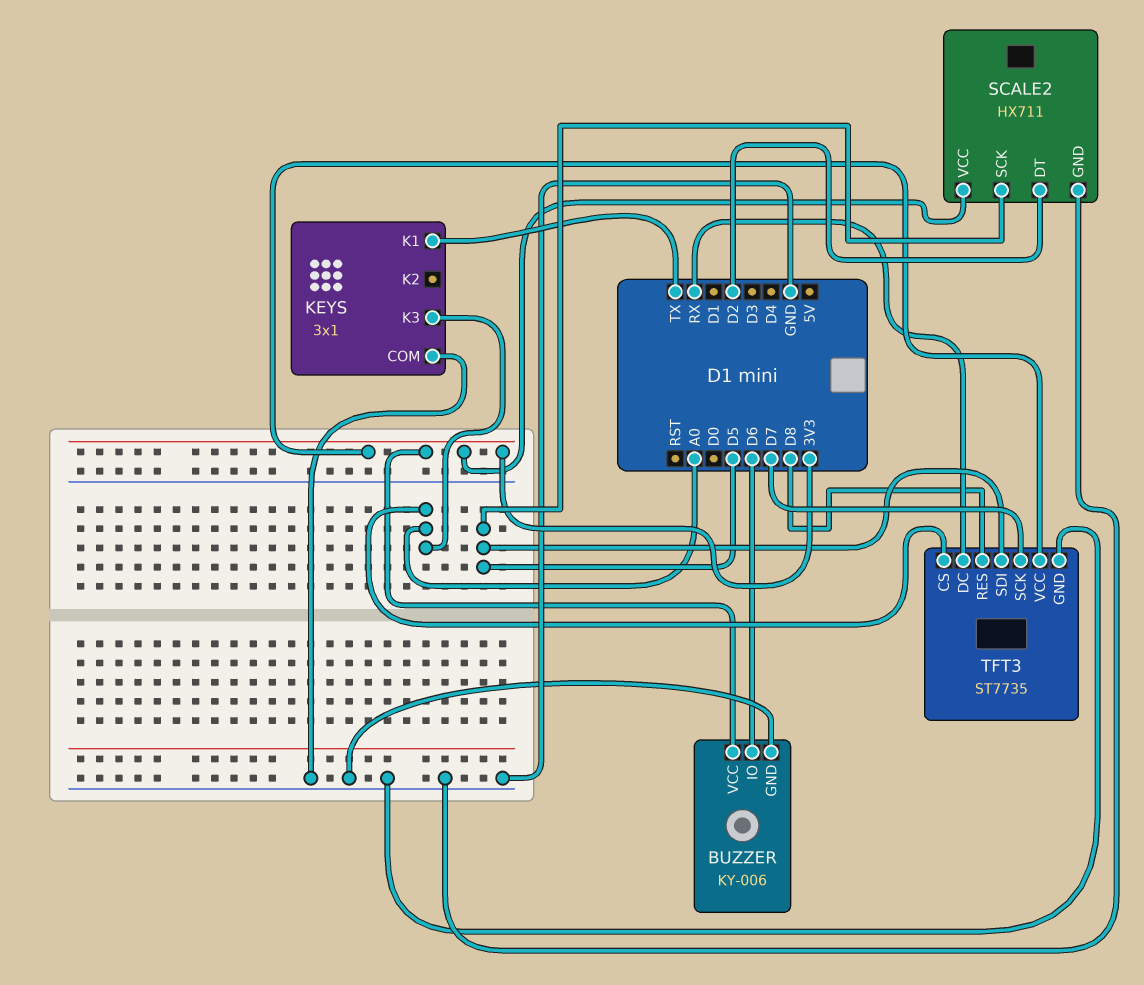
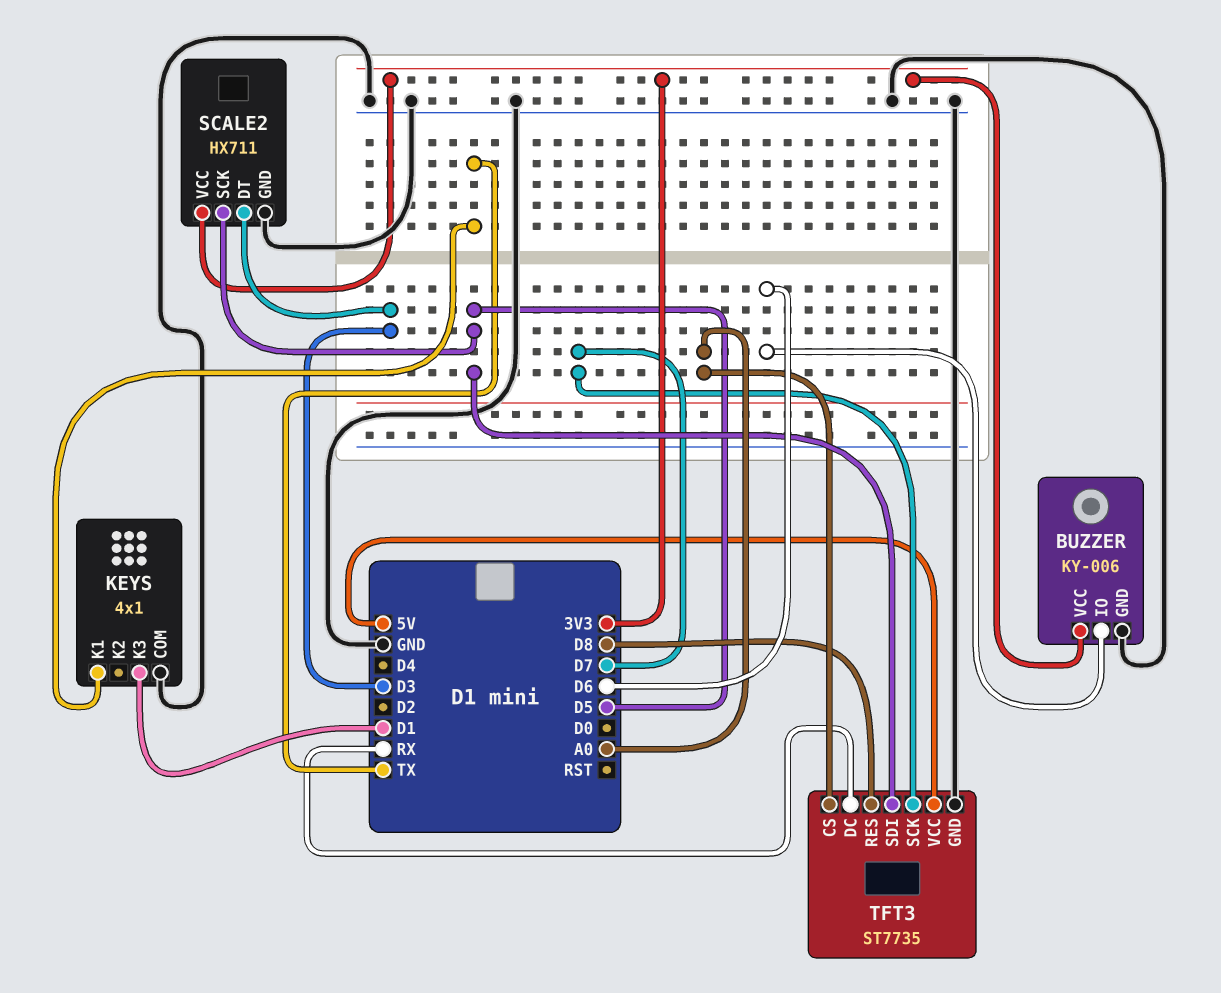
KEYS: 3x1 -> 4x1
KEYS pin K3: A0 -> D1
SCALE2 pin DT: D2 -> D3
TFT3 pin VCC: 3V3 -> 5V

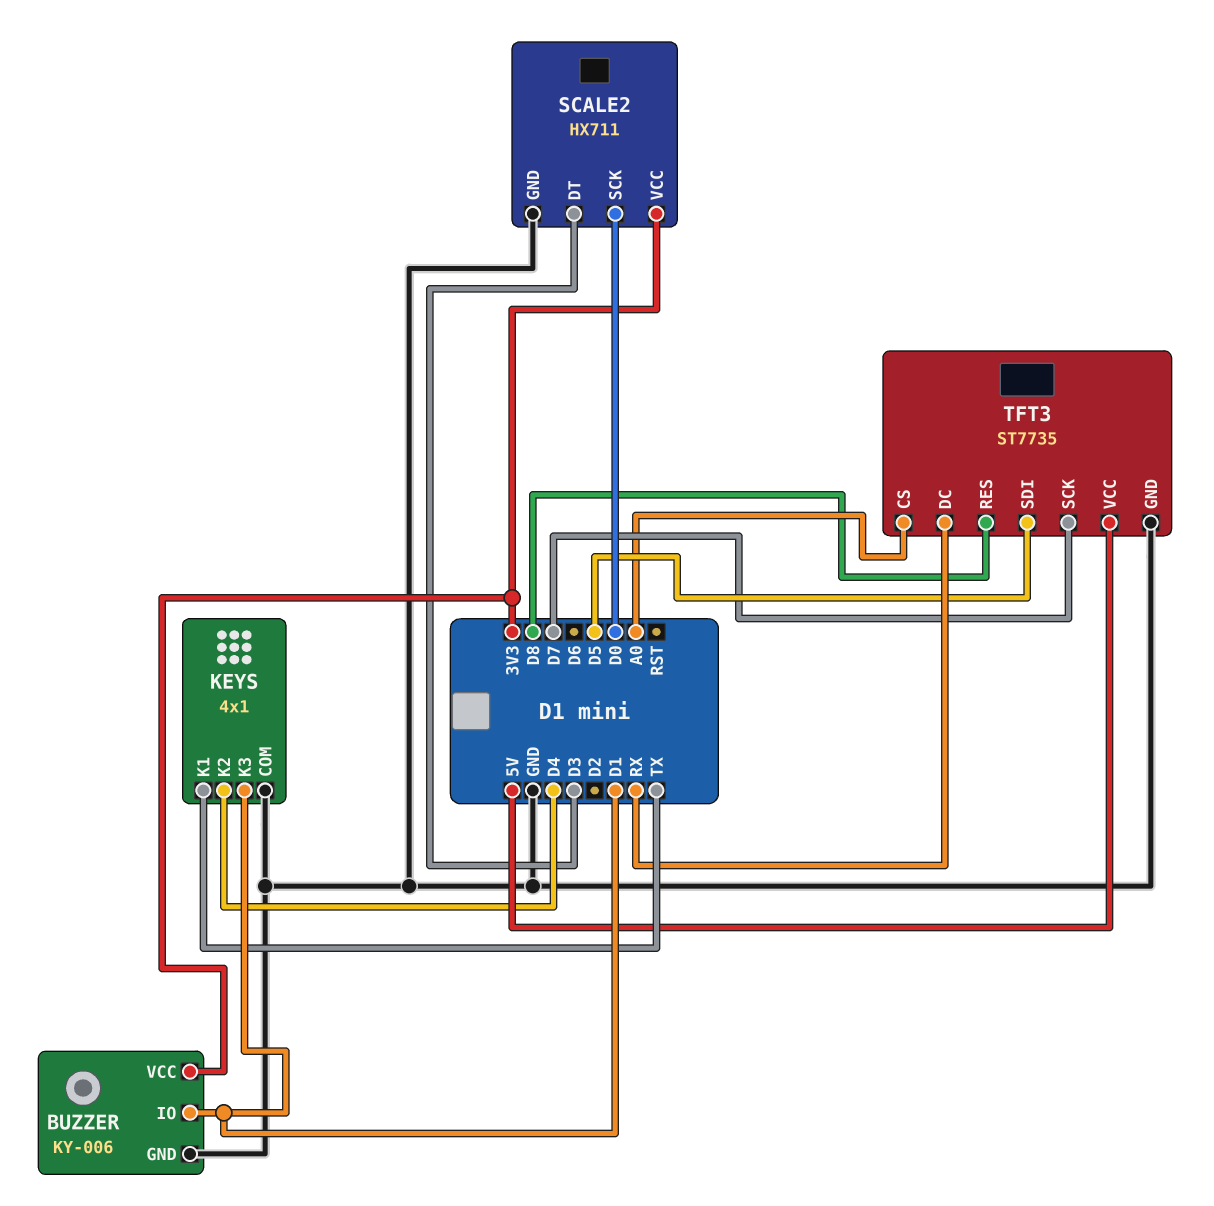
BUZZER pin IO: D6 -> D1
KEYS pin K2: none -> D4
SCALE2 pin SCK: D5 -> D0

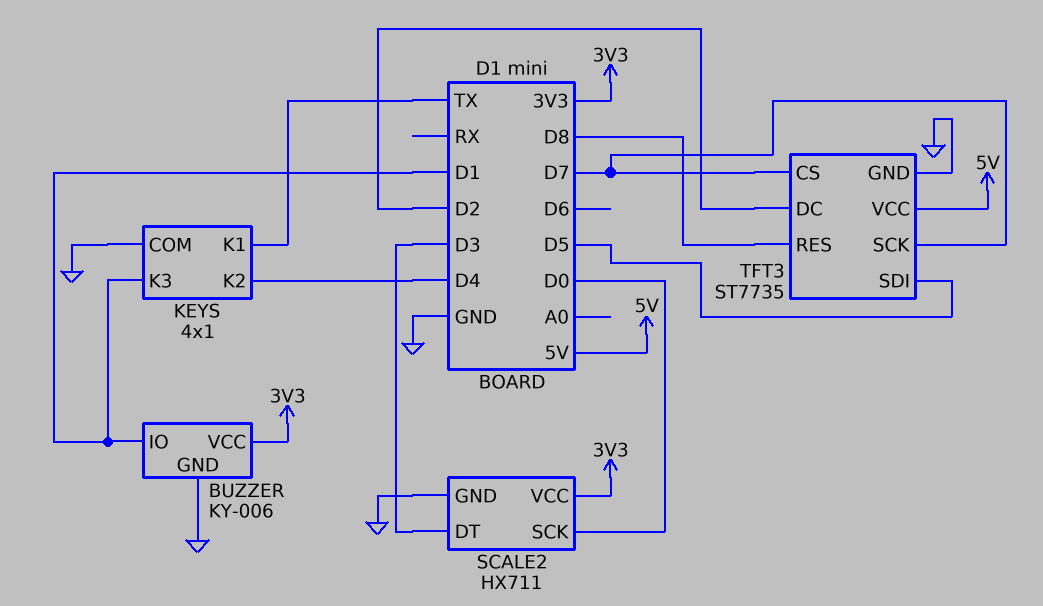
TFT3 pin CS: A0 -> D7
TFT3 pin DC: RX -> D2

